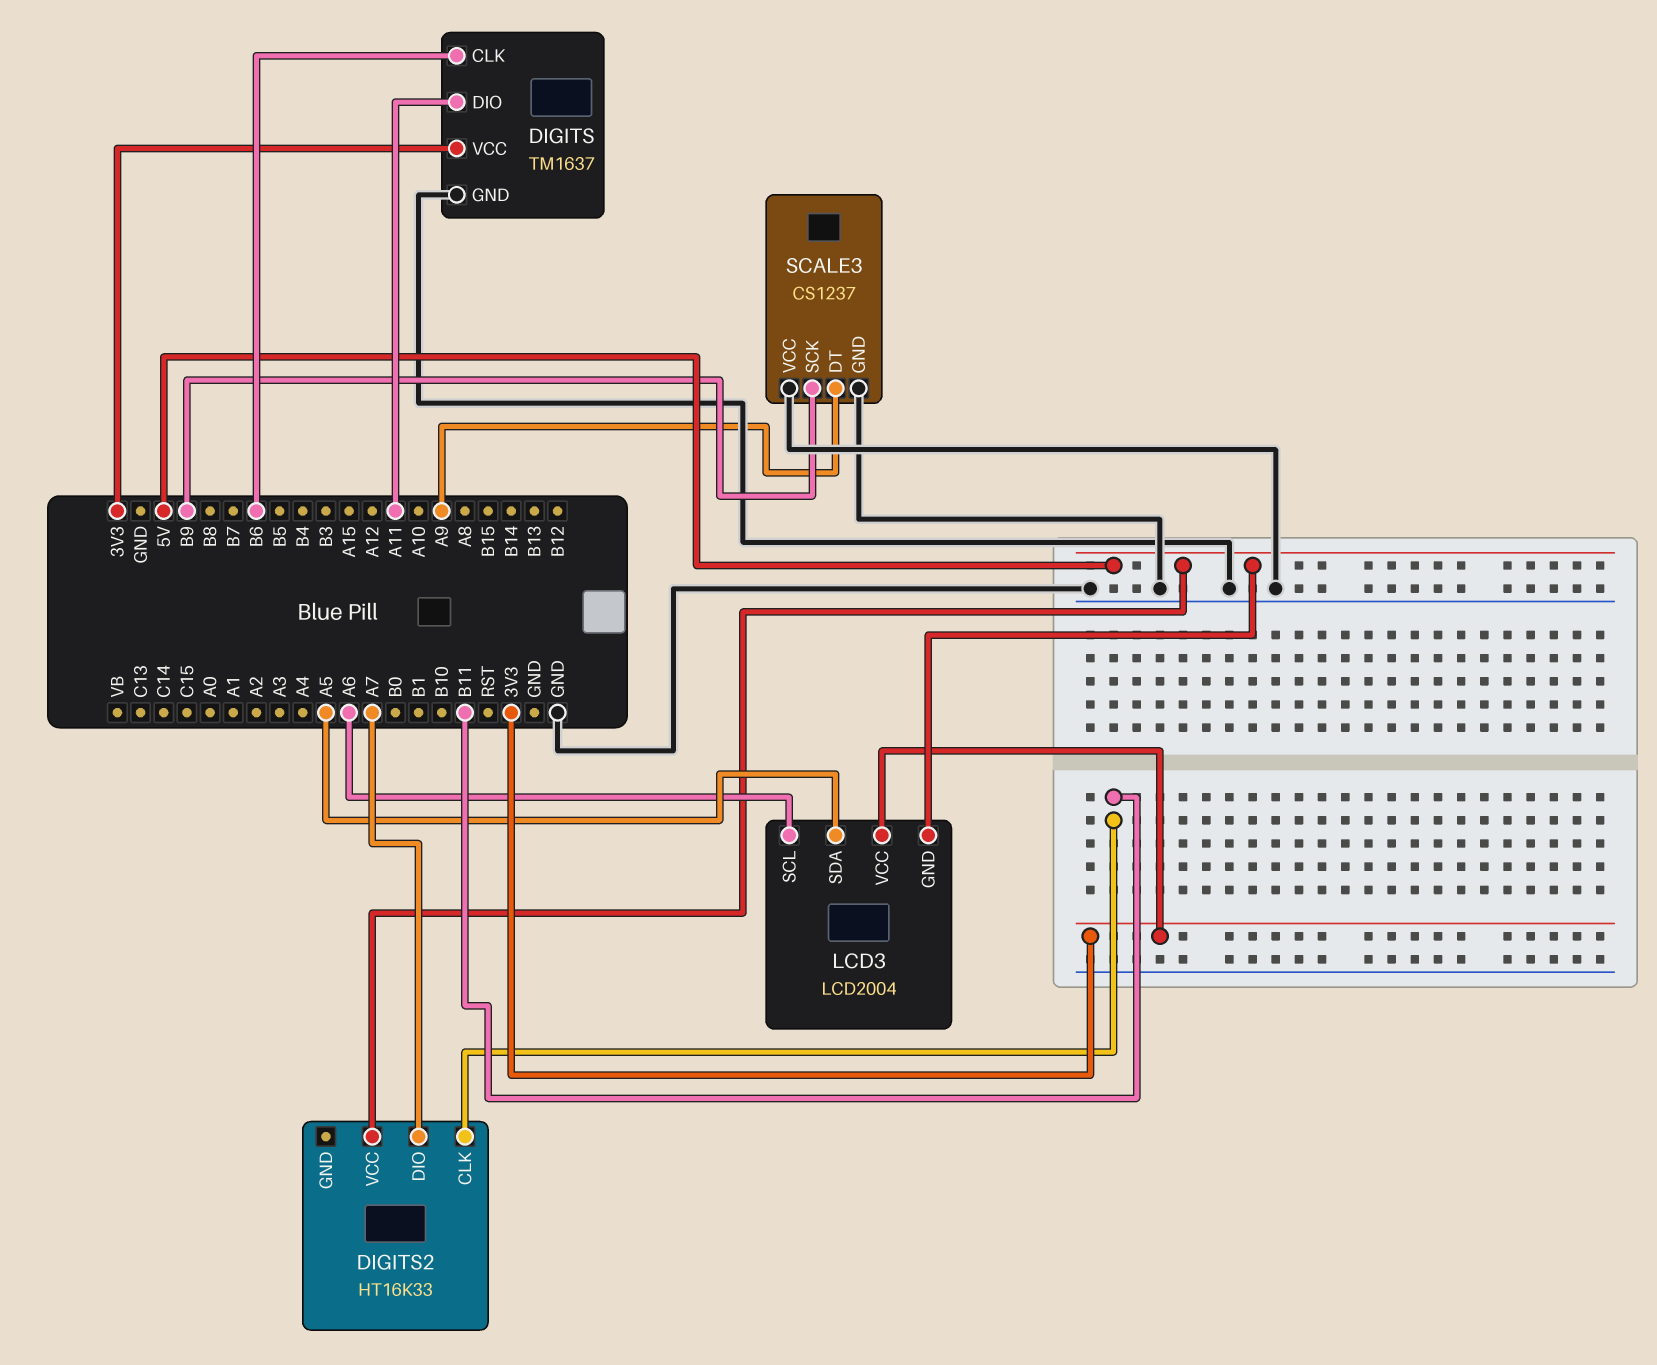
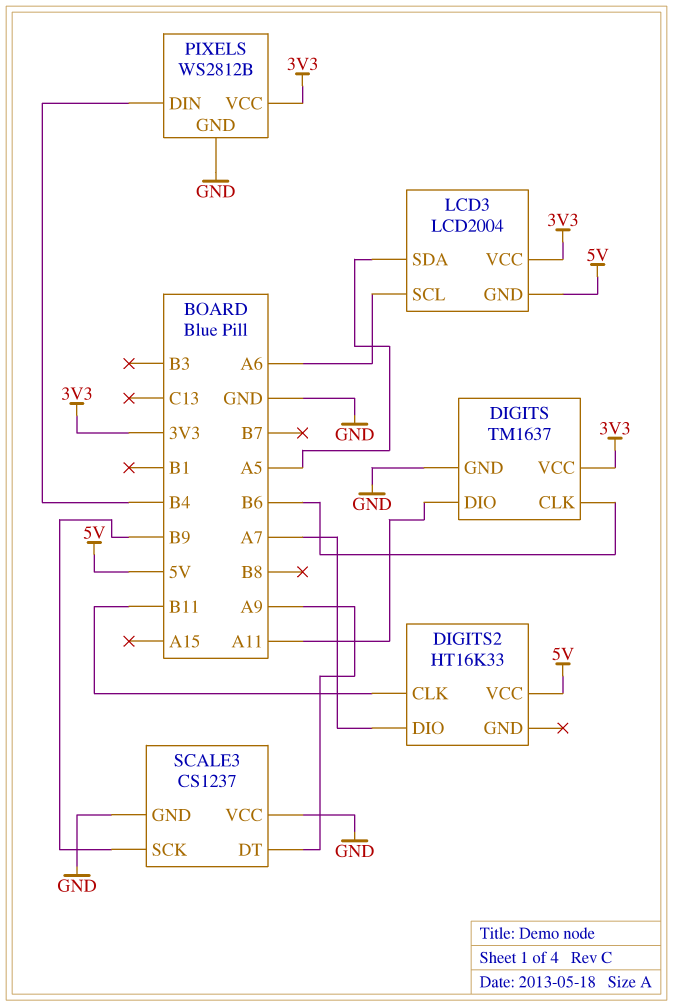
PIXELS: none -> WS2812B
PIXELS pin DIN: none -> B4
PIXELS pin GND: none -> GND
PIXELS pin VCC: none -> 3V3

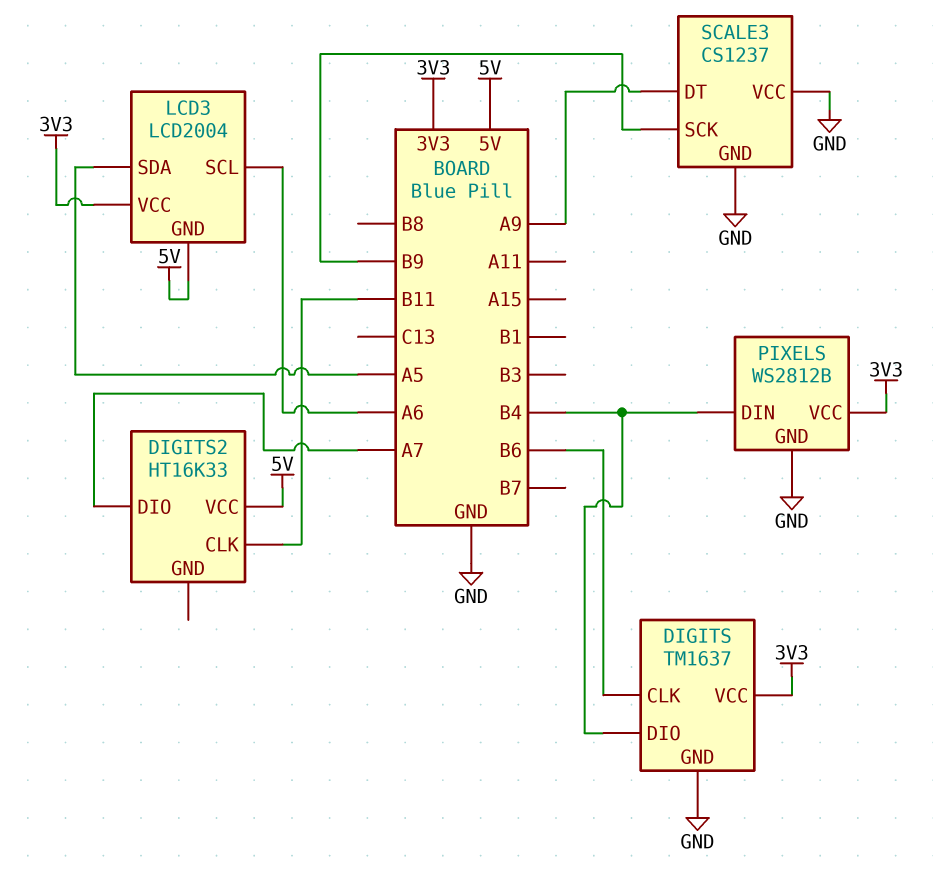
DIGITS pin DIO: A11 -> B4

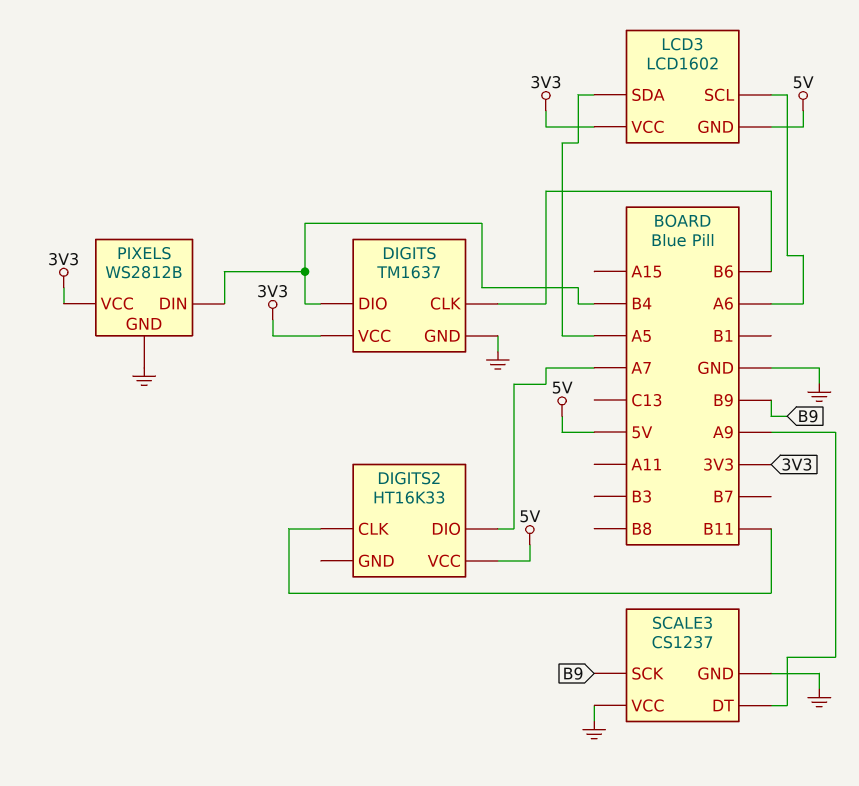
LCD3: LCD2004 -> LCD1602

